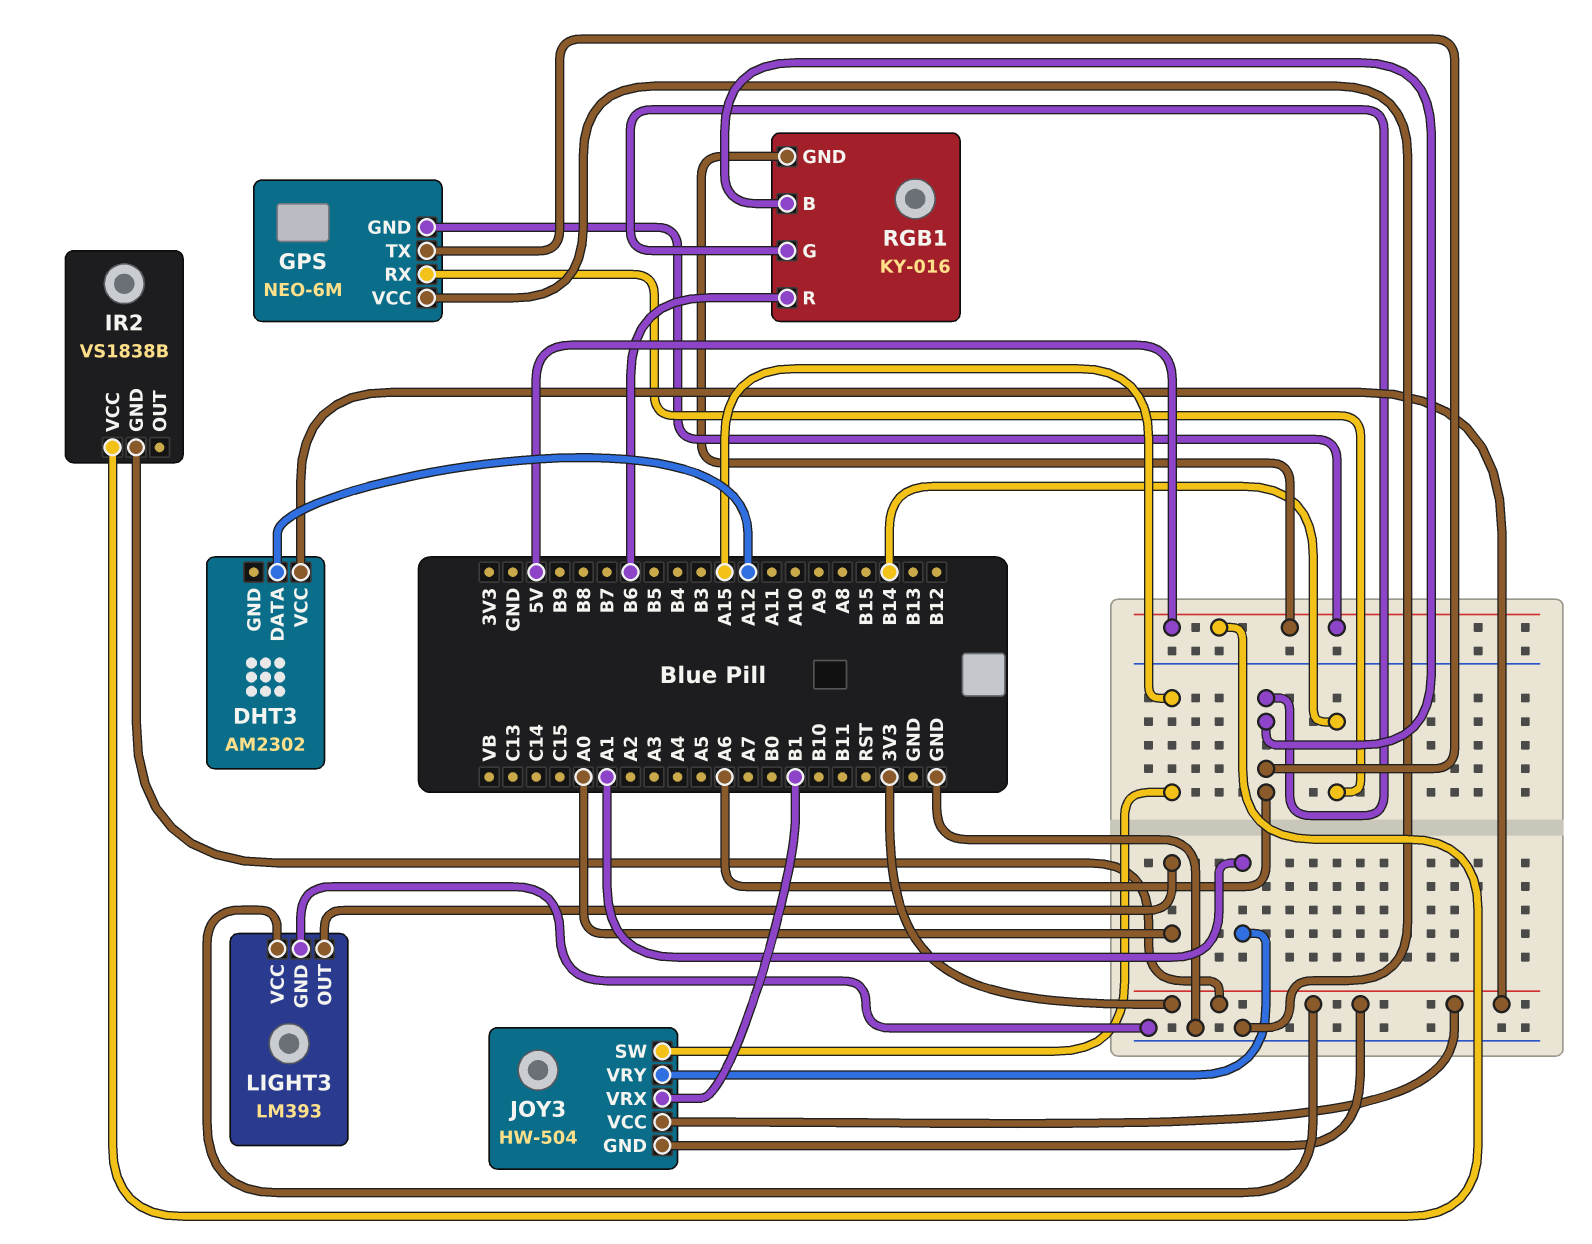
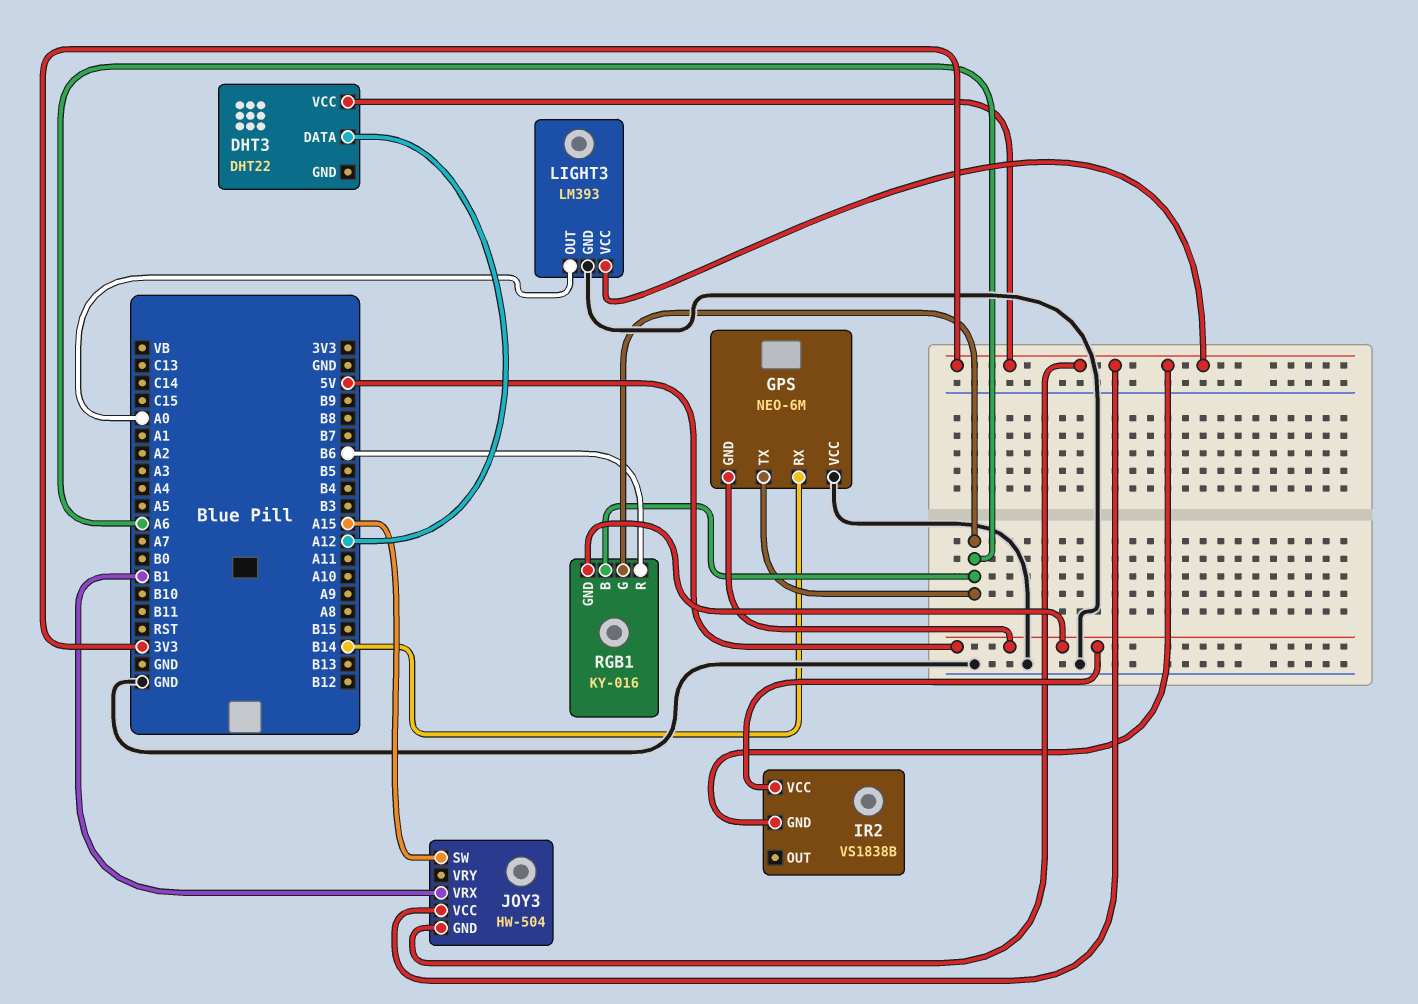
DHT3: AM2302 -> DHT22
JOY3 pin VRY: A1 -> none

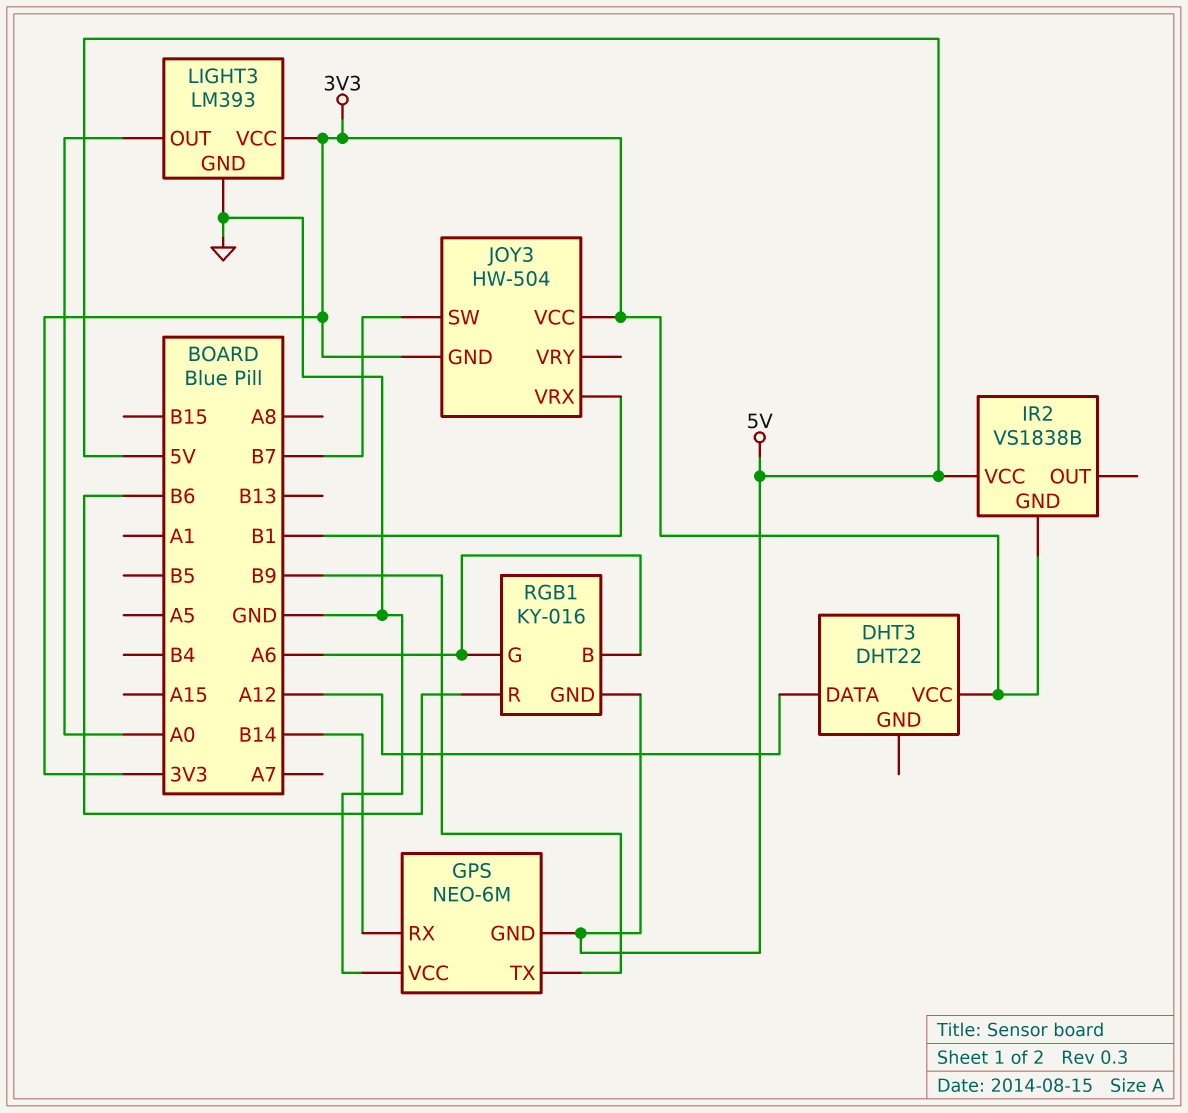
GPS pin TX: A6 -> B9
JOY3 pin SW: A15 -> B7

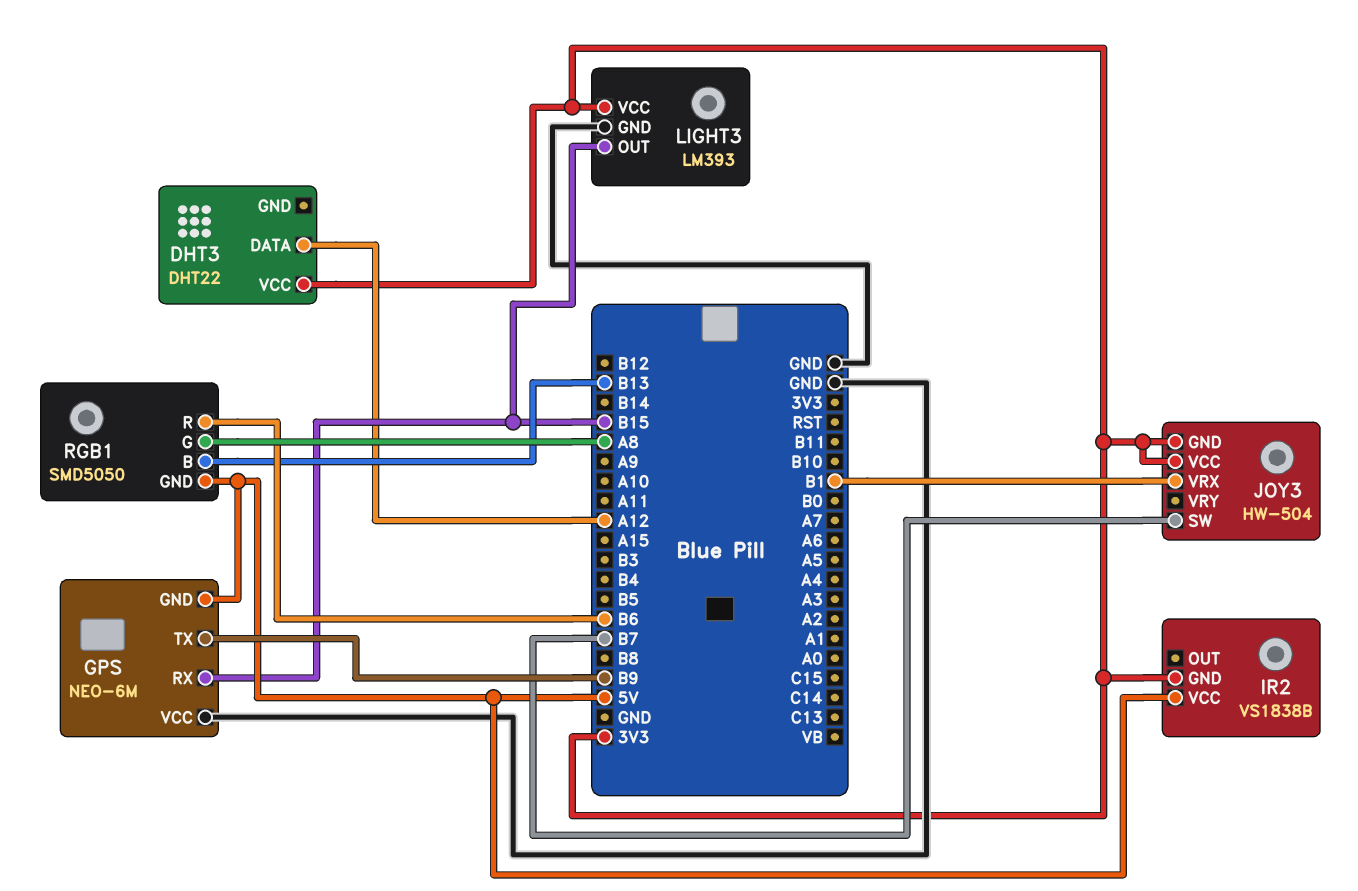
GPS pin RX: B14 -> B15
LIGHT3 pin OUT: A0 -> B15
RGB1: KY-016 -> SMD5050
RGB1 pin B: A6 -> B13
RGB1 pin G: A6 -> A8

